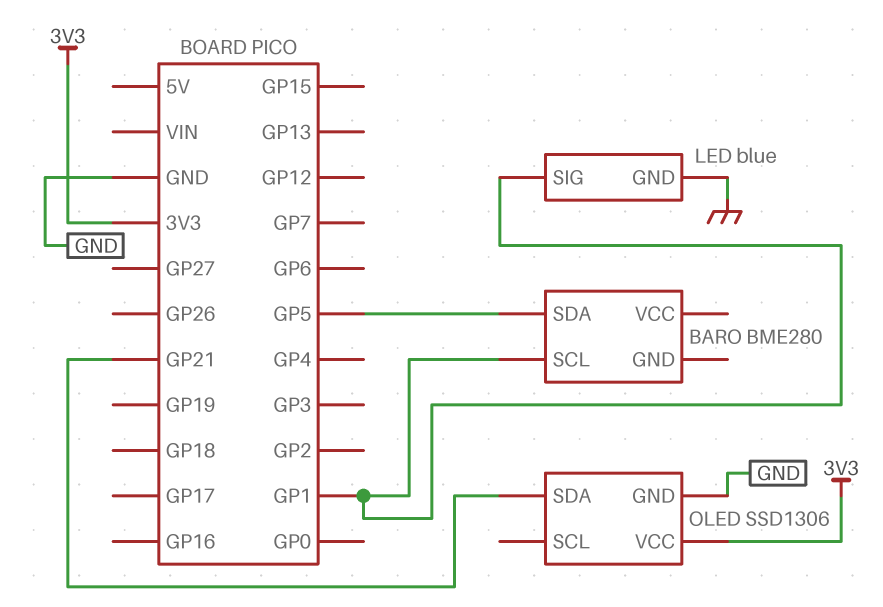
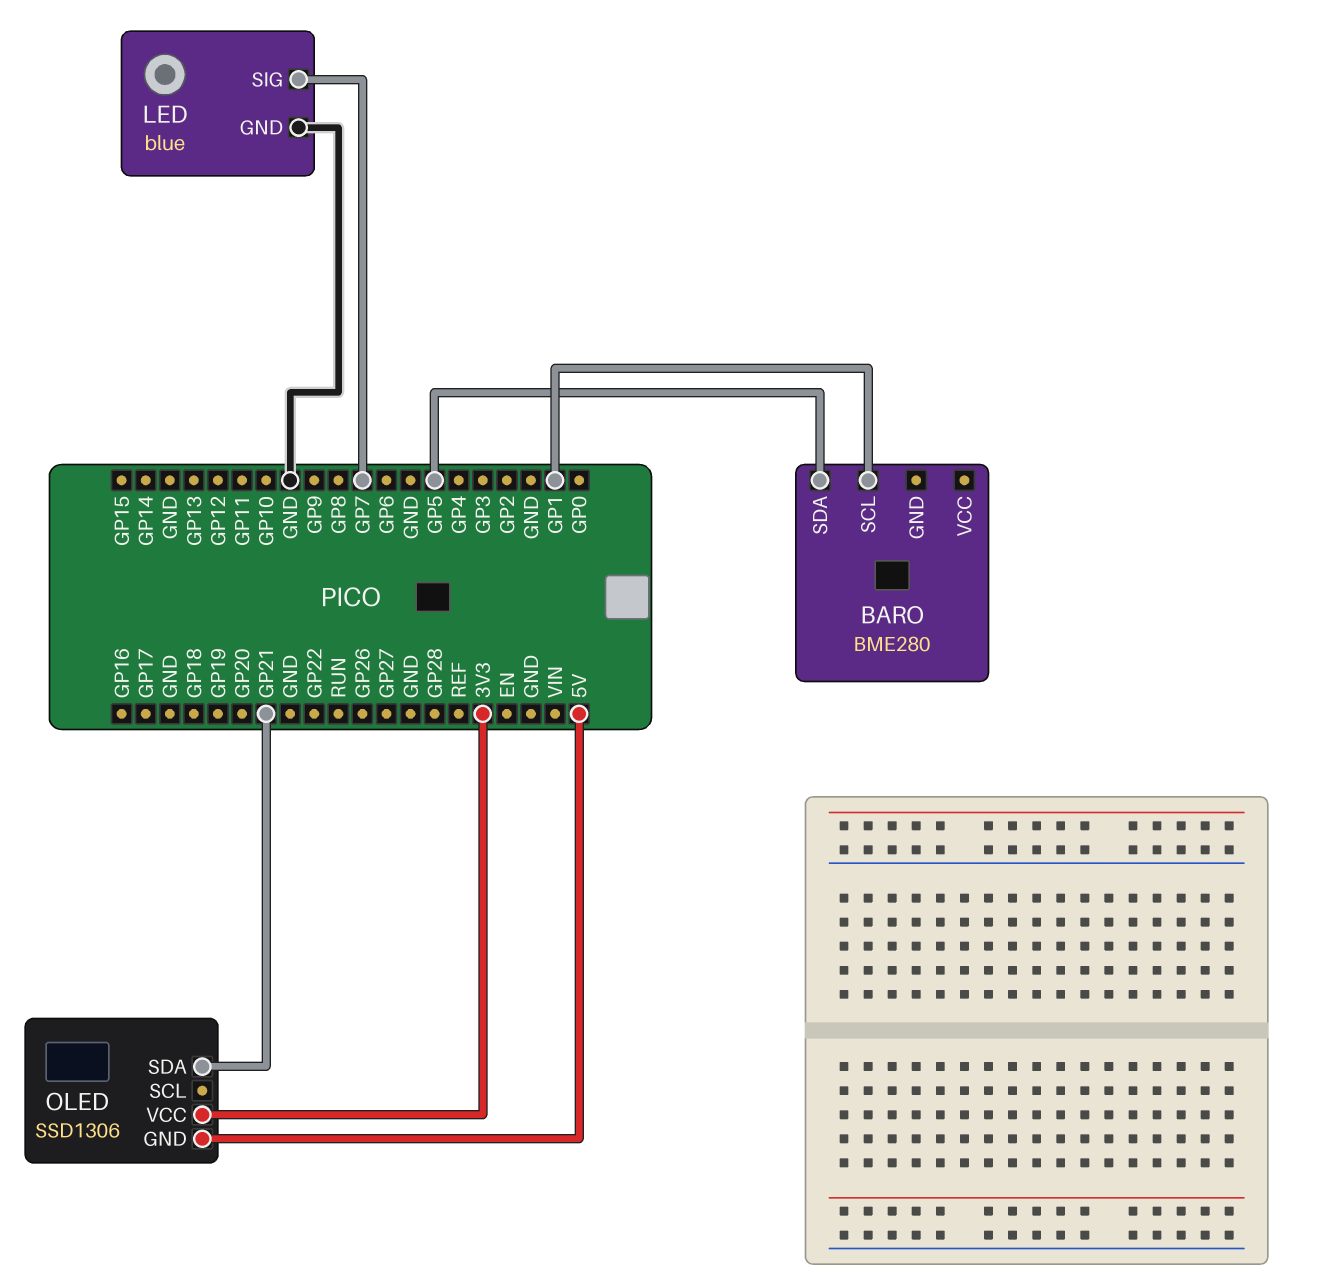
LED pin SIG: GP1 -> GP7
OLED pin GND: GND -> 5V

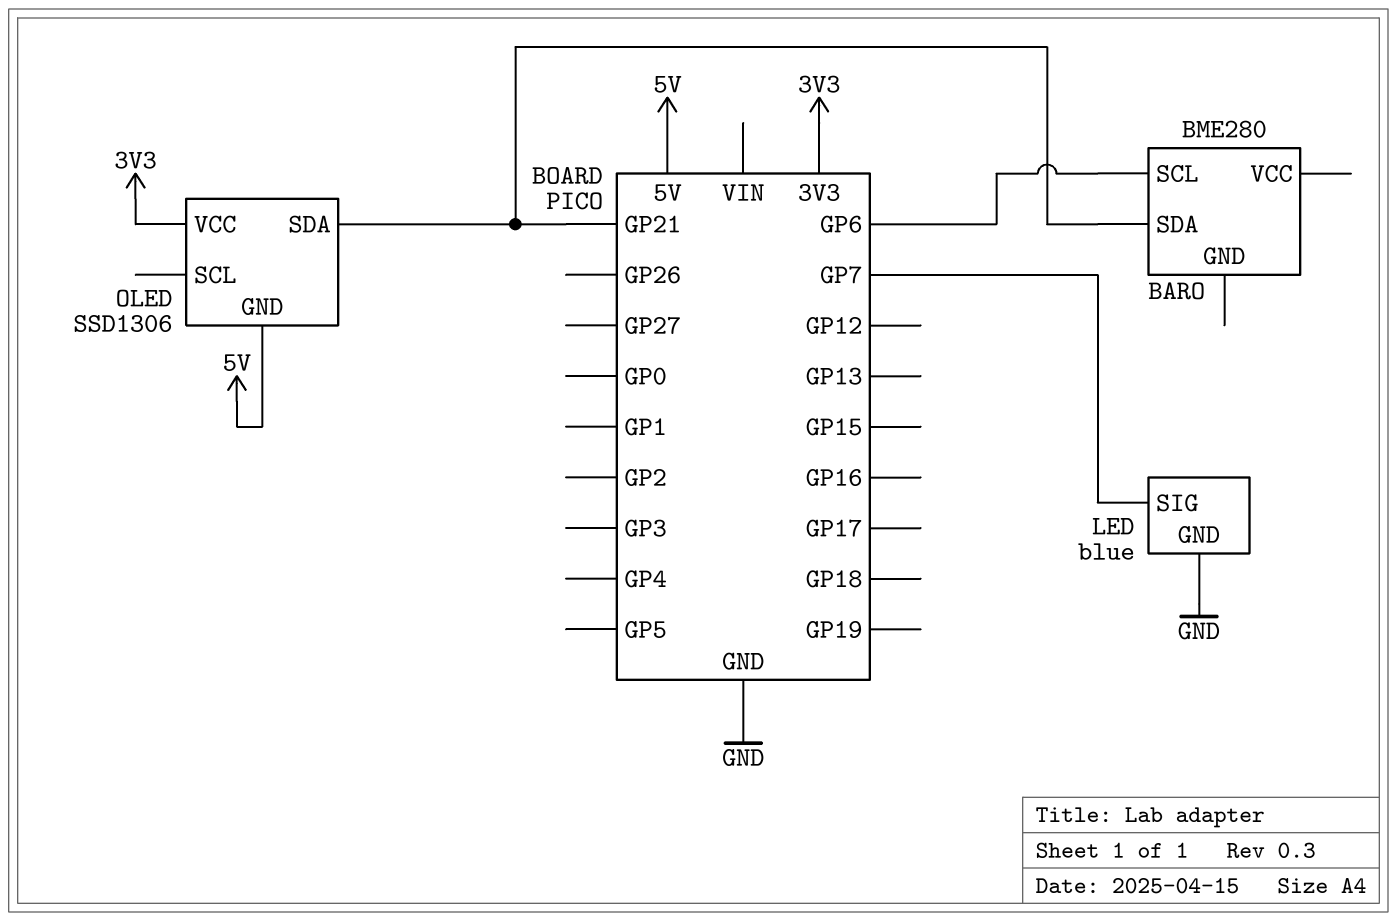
BARO pin SCL: GP1 -> GP6
BARO pin SDA: GP5 -> GP21

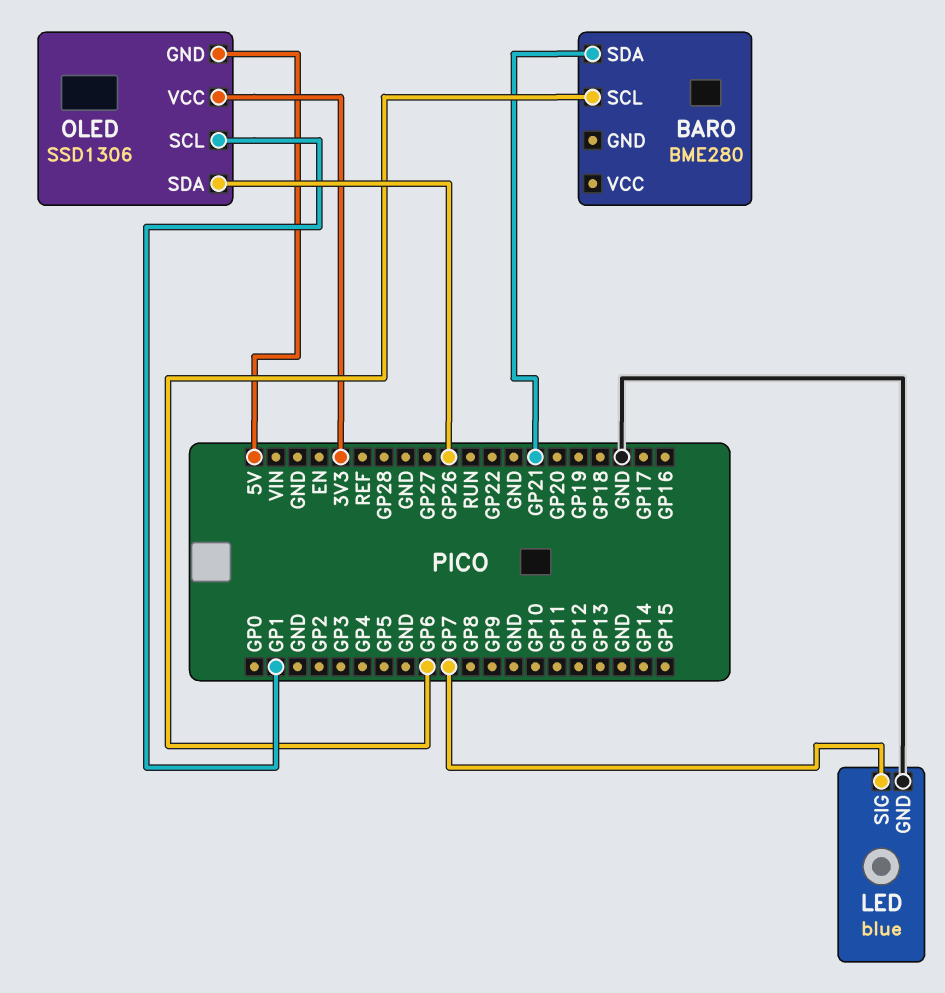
OLED pin SCL: none -> GP1
OLED pin SDA: GP21 -> GP26

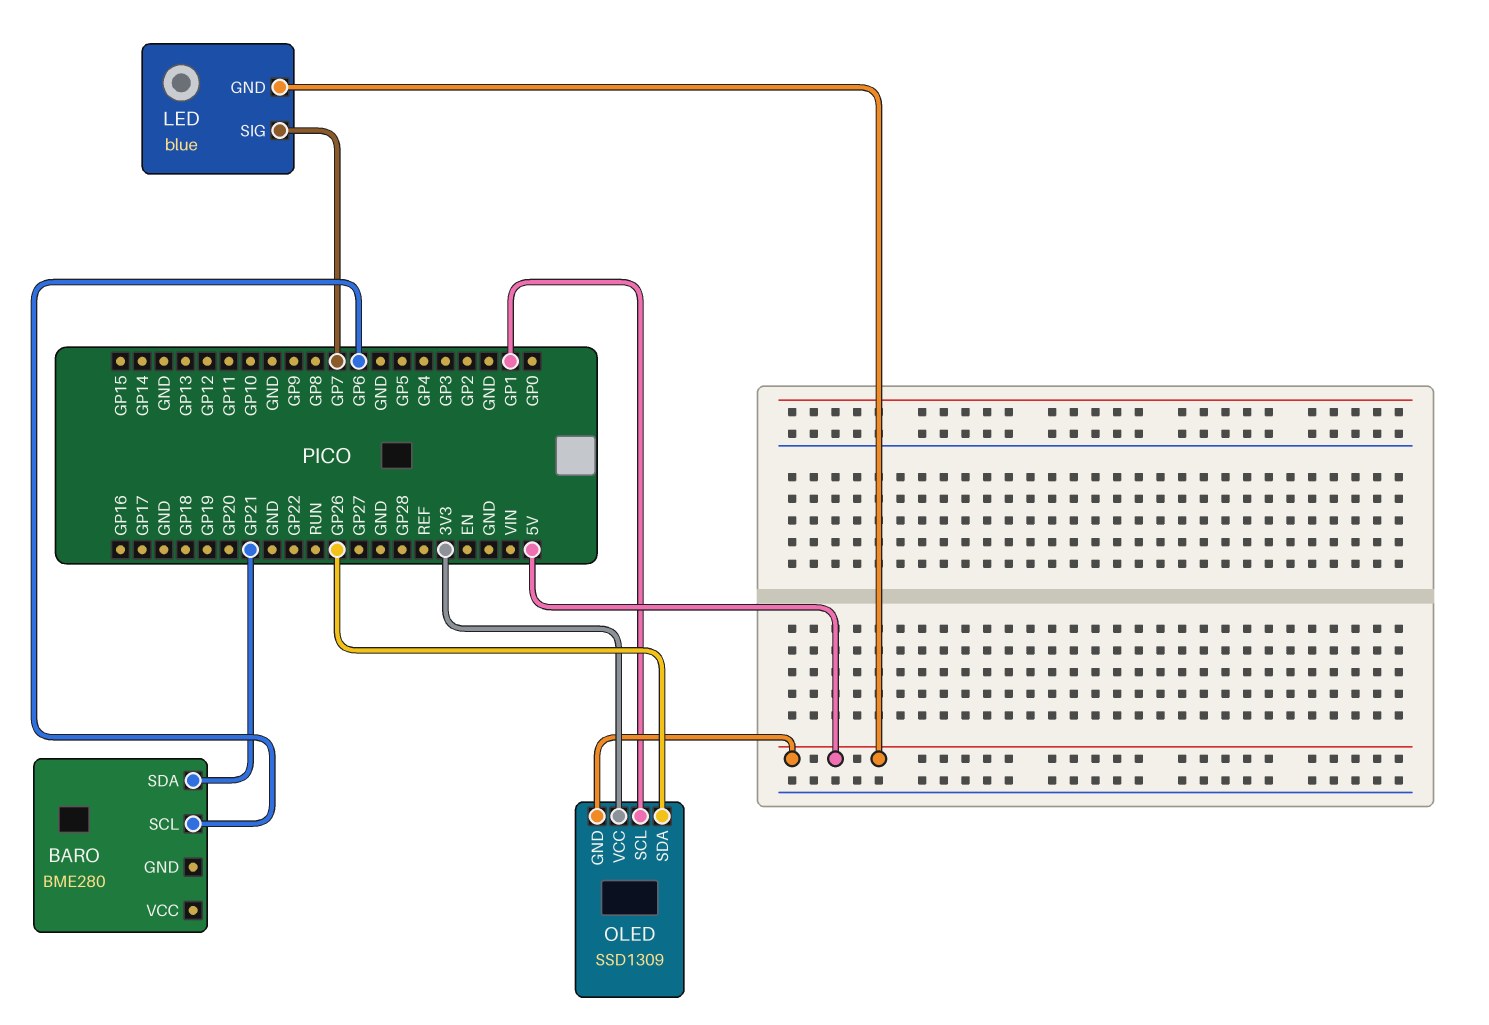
LED pin GND: GND -> 5V
OLED: SSD1306 -> SSD1309

